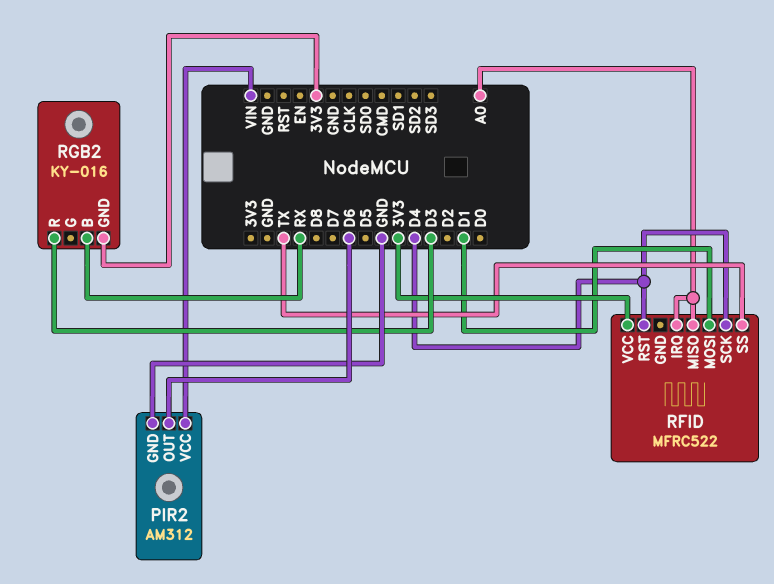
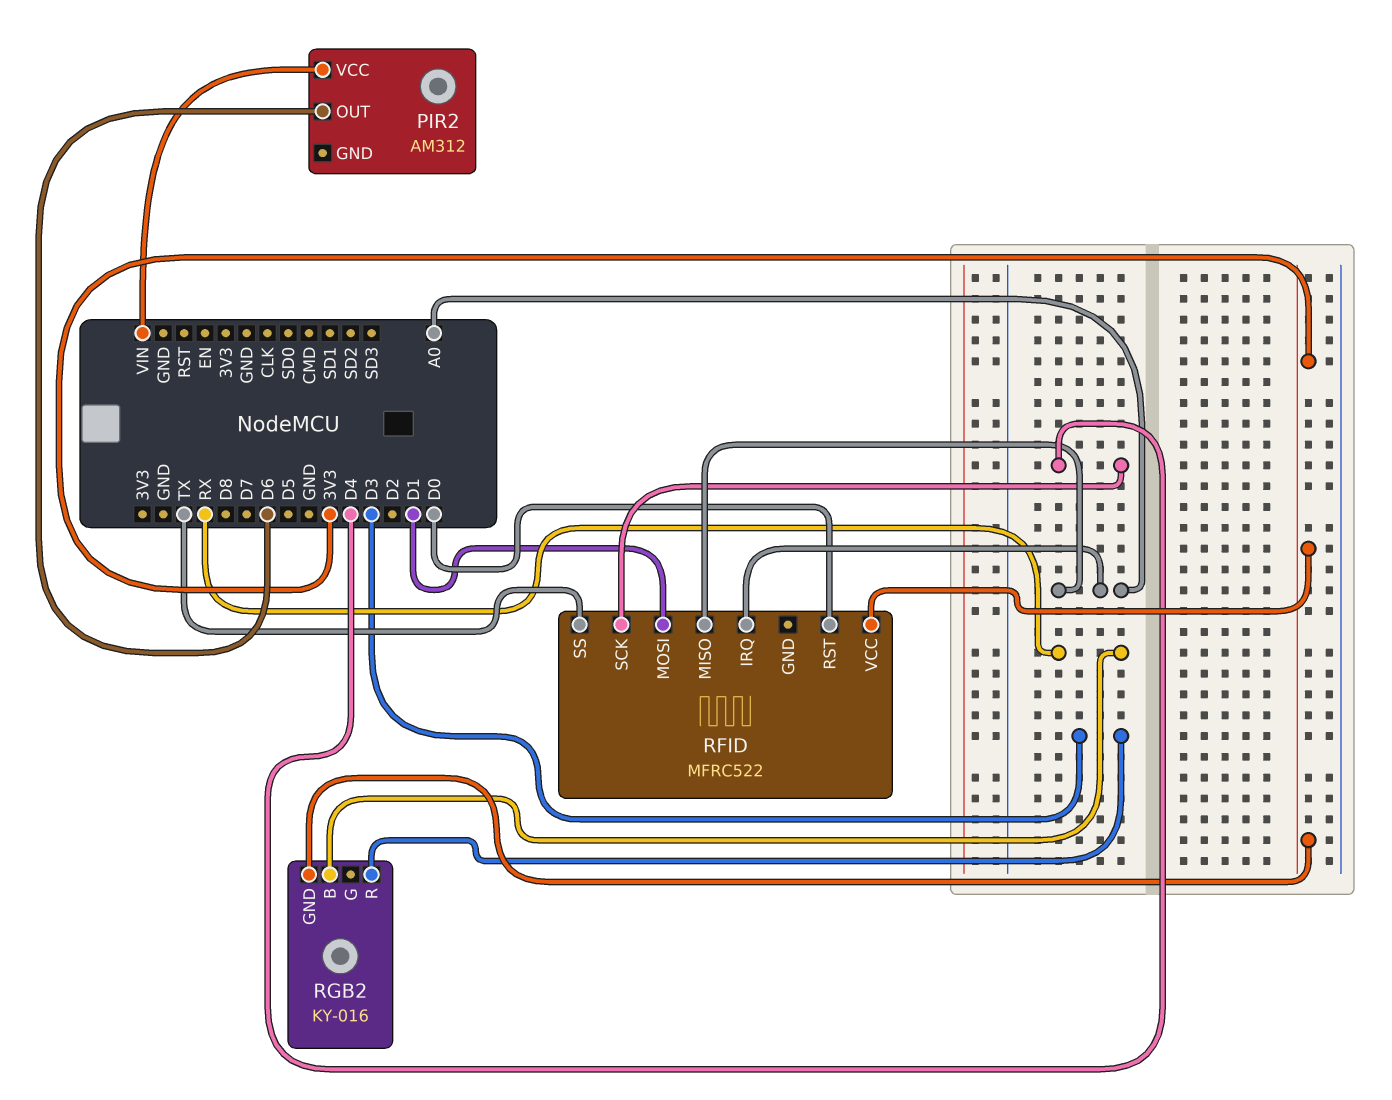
PIR2 pin GND: GND -> none
RFID pin RST: D4 -> D0

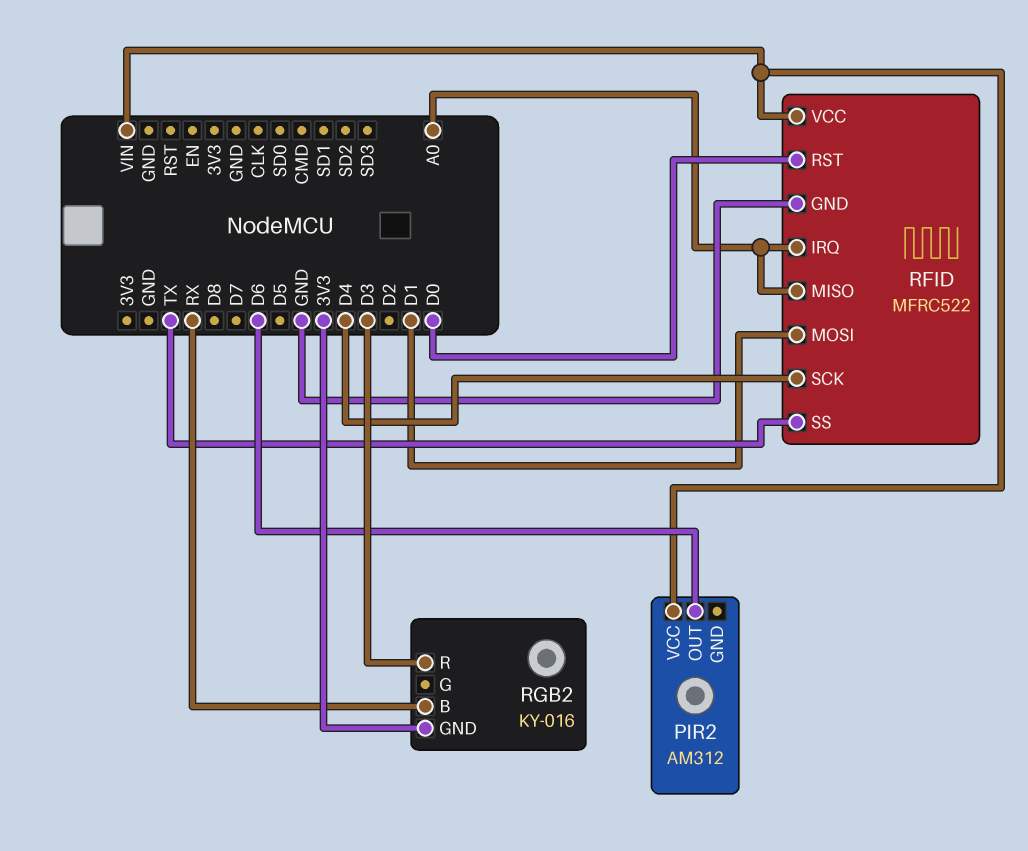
RFID pin GND: none -> GND
RFID pin VCC: 3V3 -> VIN

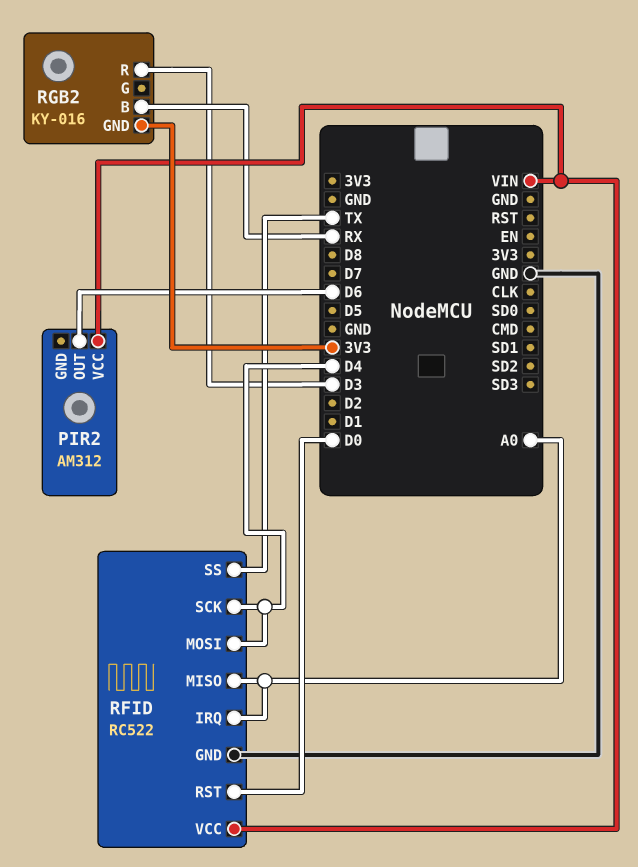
RFID: MFRC522 -> RC522
RFID pin MOSI: D1 -> D4

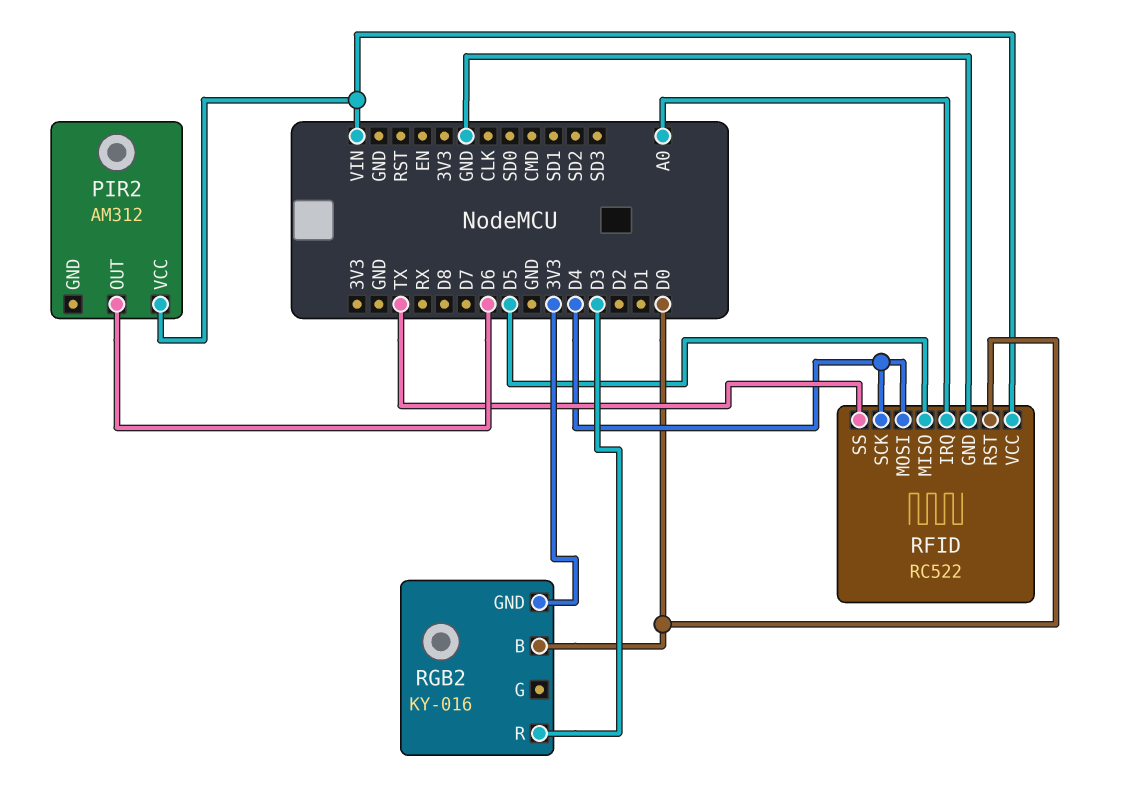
RFID pin MISO: A0 -> D5
RGB2 pin B: RX -> D0

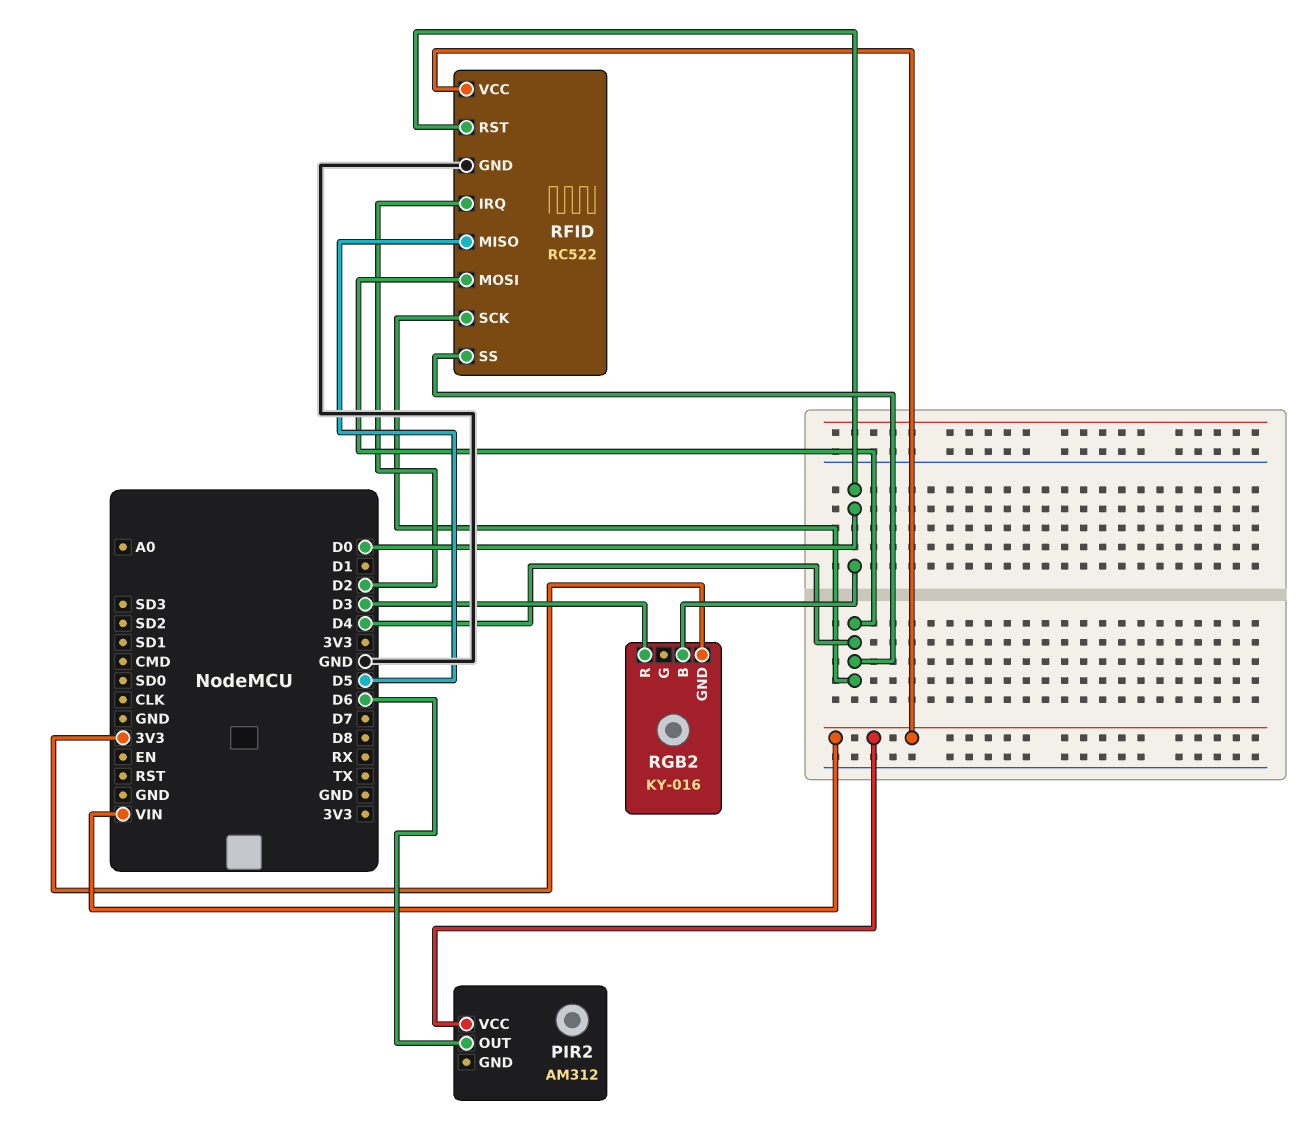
RFID pin IRQ: A0 -> D2
RFID pin SS: TX -> D4

